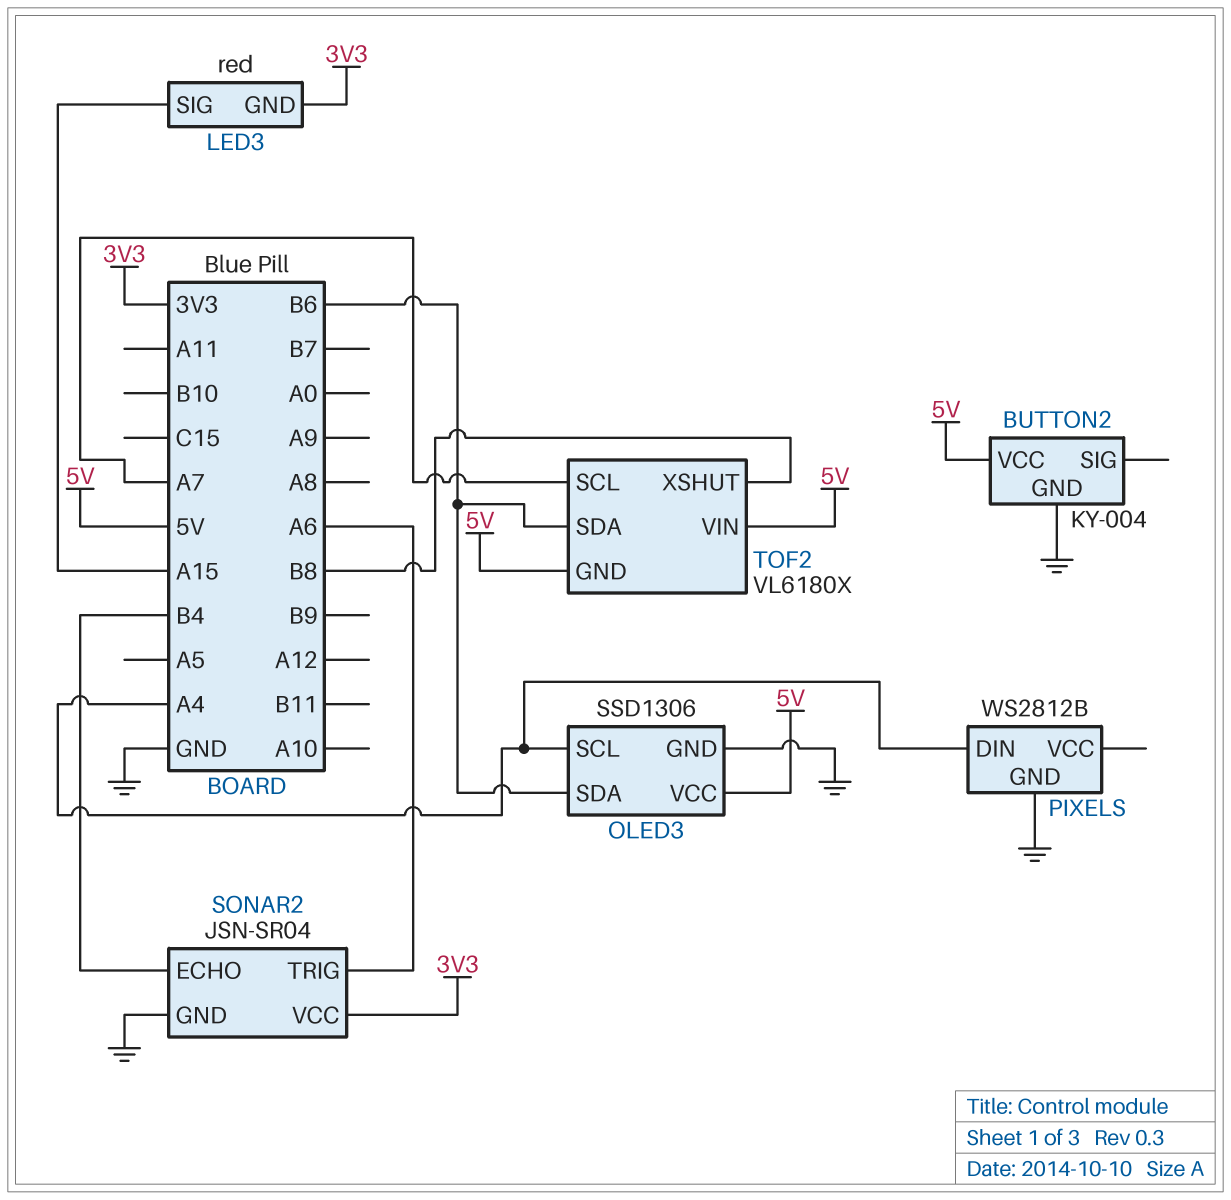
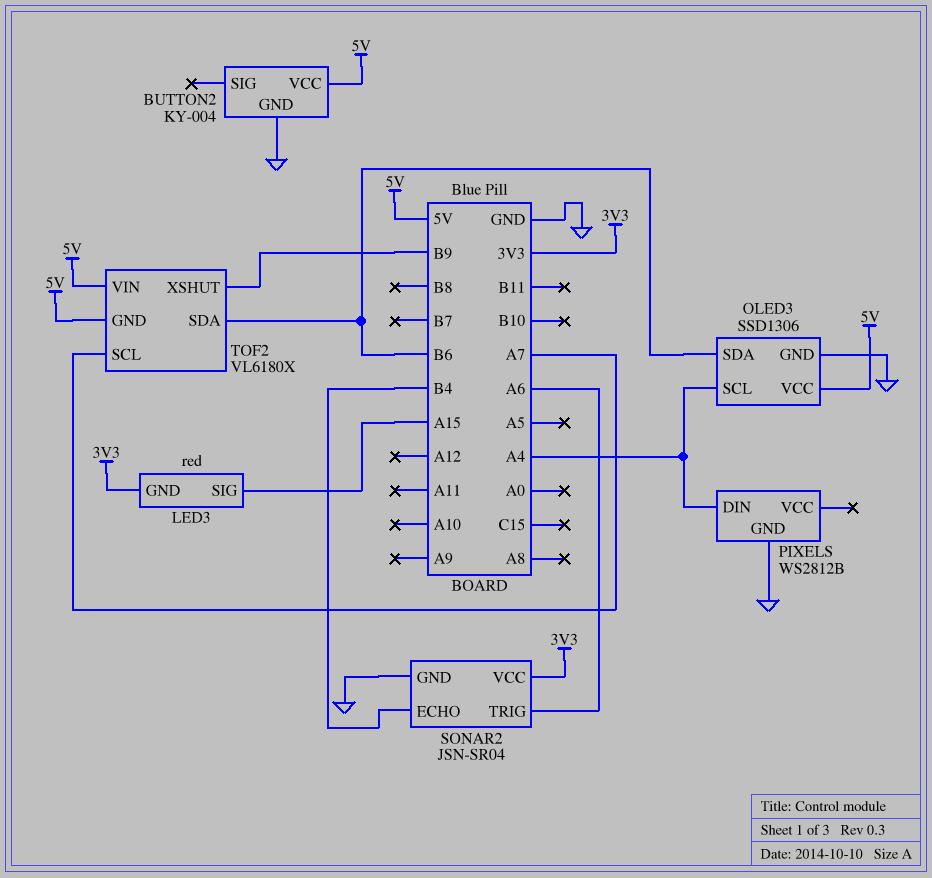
TOF2 pin XSHUT: B8 -> B9

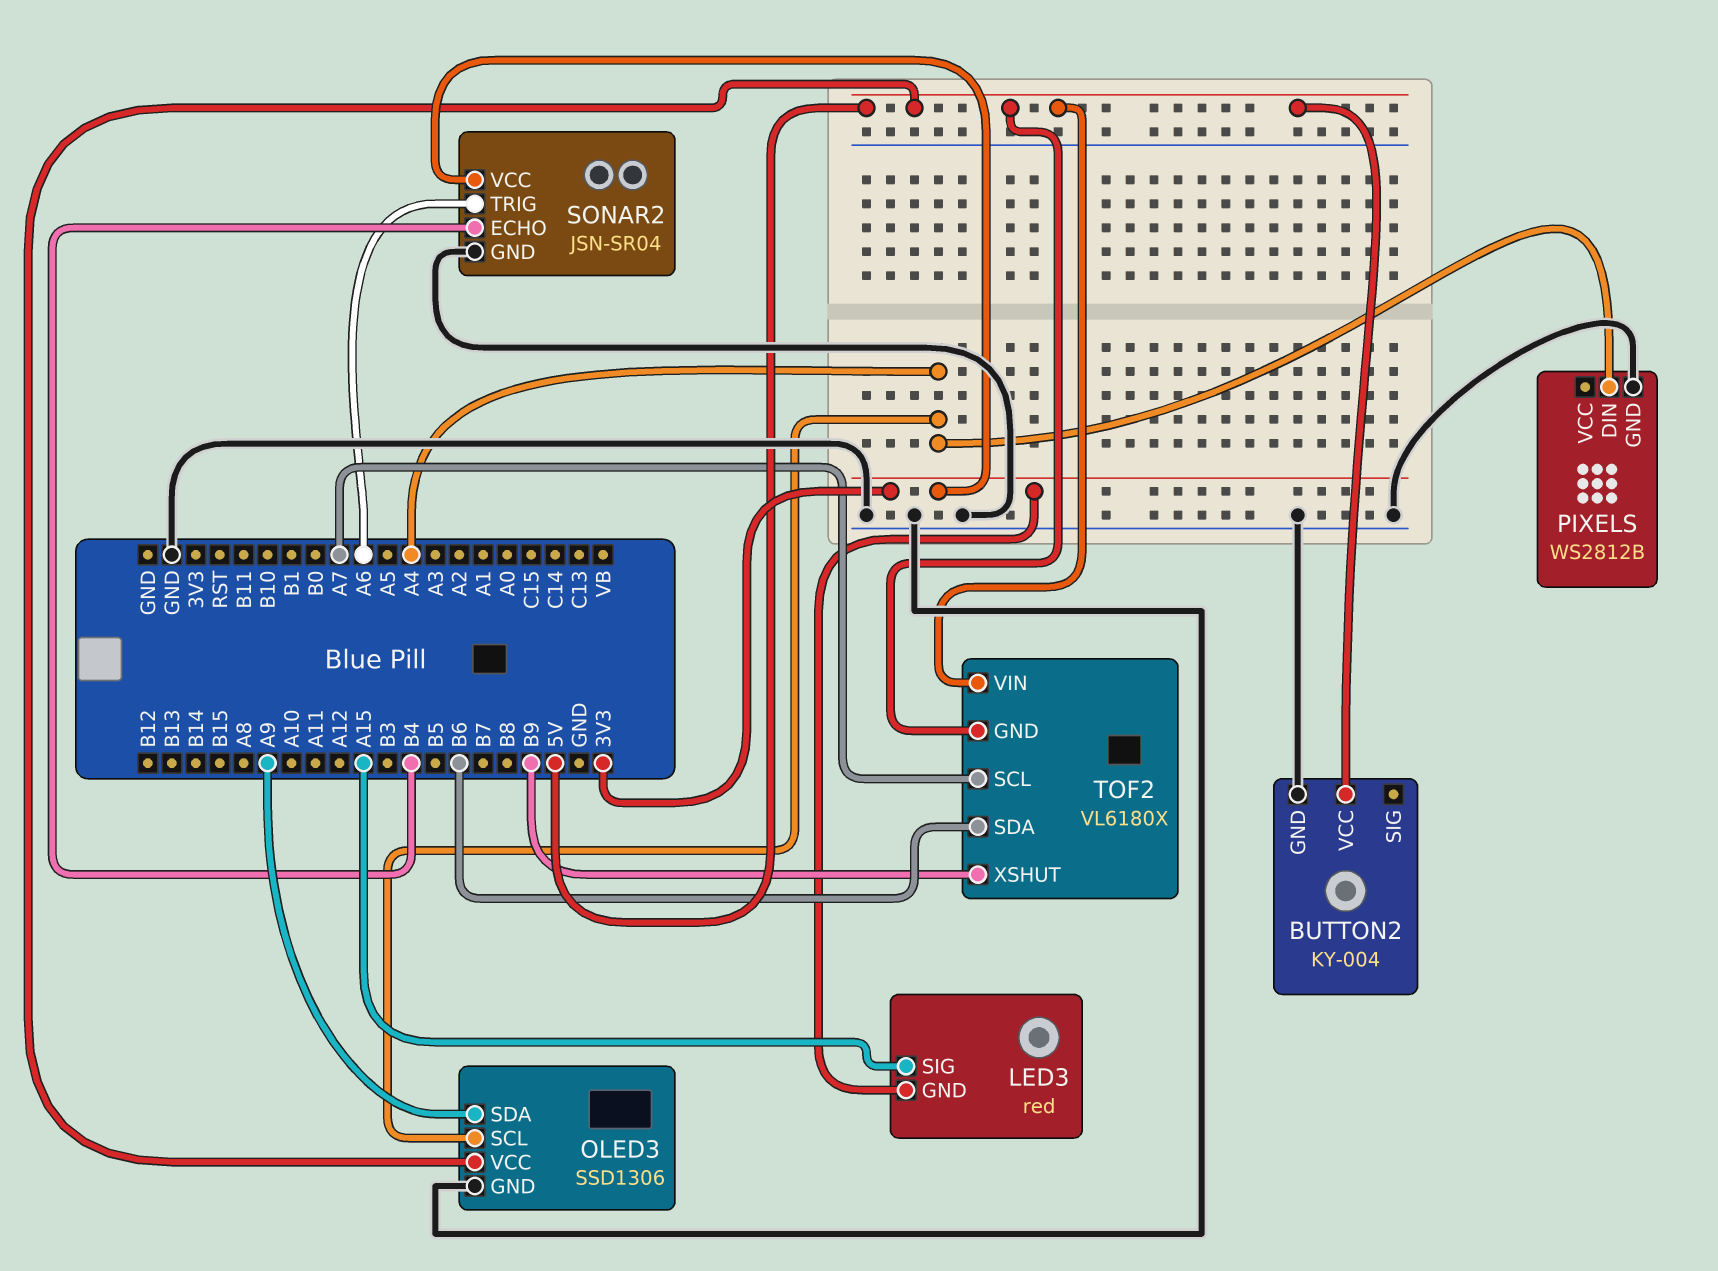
OLED3 pin SDA: B6 -> A9

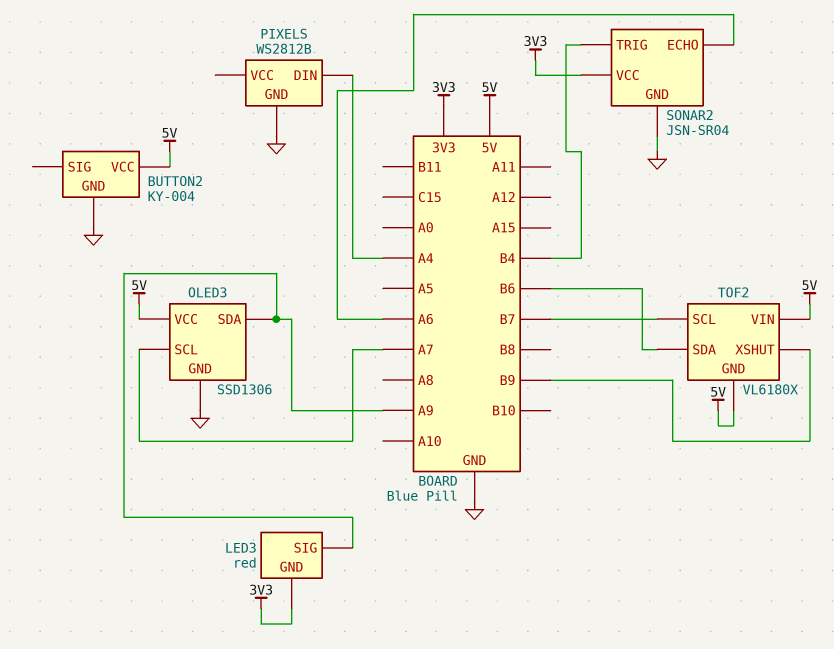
LED3 pin SIG: A15 -> A9
OLED3 pin SCL: A4 -> A7
SONAR2 pin ECHO: B4 -> A6
SONAR2 pin TRIG: A6 -> B4
TOF2 pin SCL: A7 -> B7

